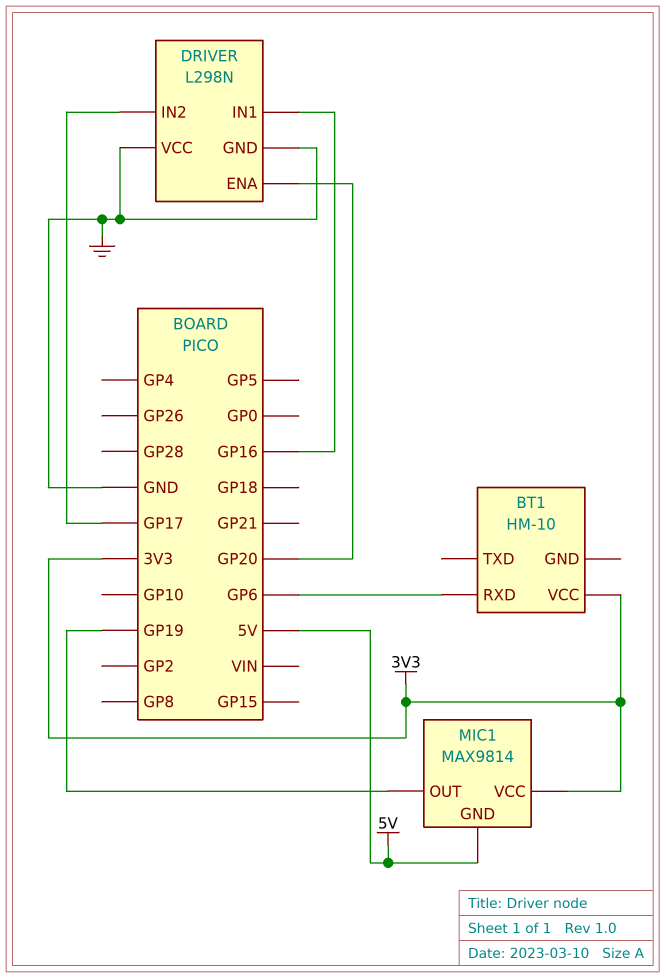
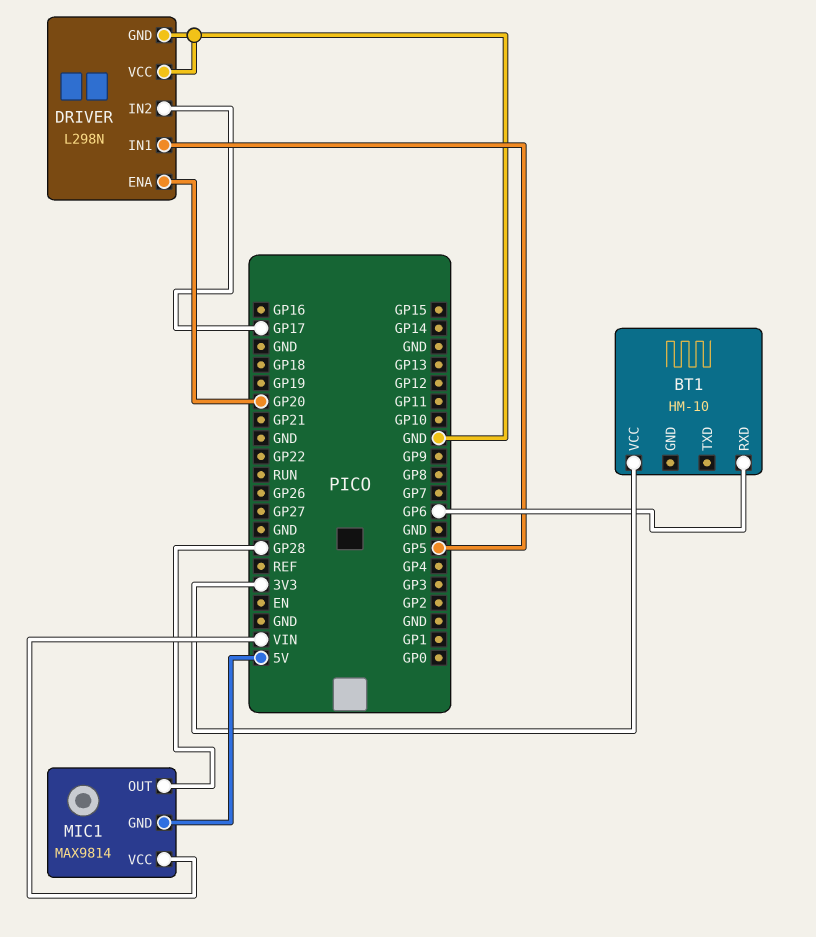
DRIVER pin IN1: GP16 -> GP5
MIC1 pin OUT: GP19 -> GP28
MIC1 pin VCC: 3V3 -> VIN

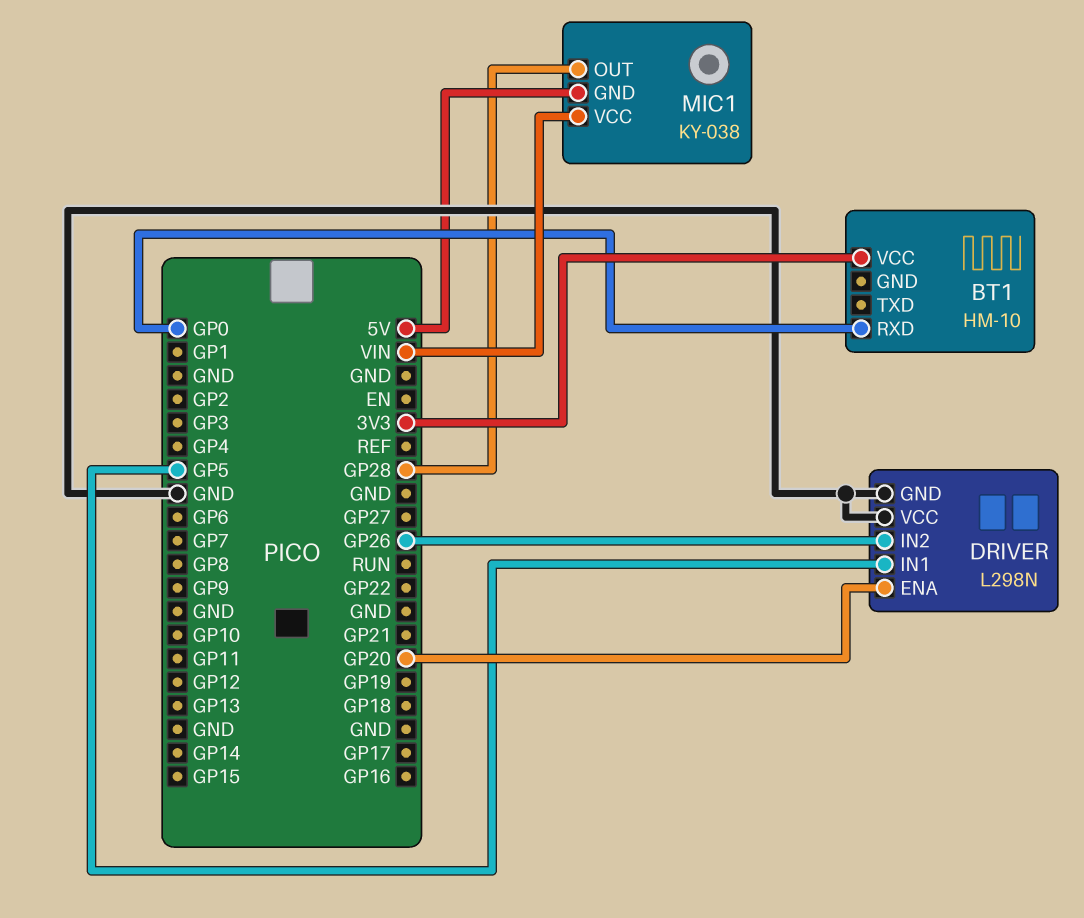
BT1 pin RXD: GP6 -> GP0
DRIVER pin IN2: GP17 -> GP26
MIC1: MAX9814 -> KY-038

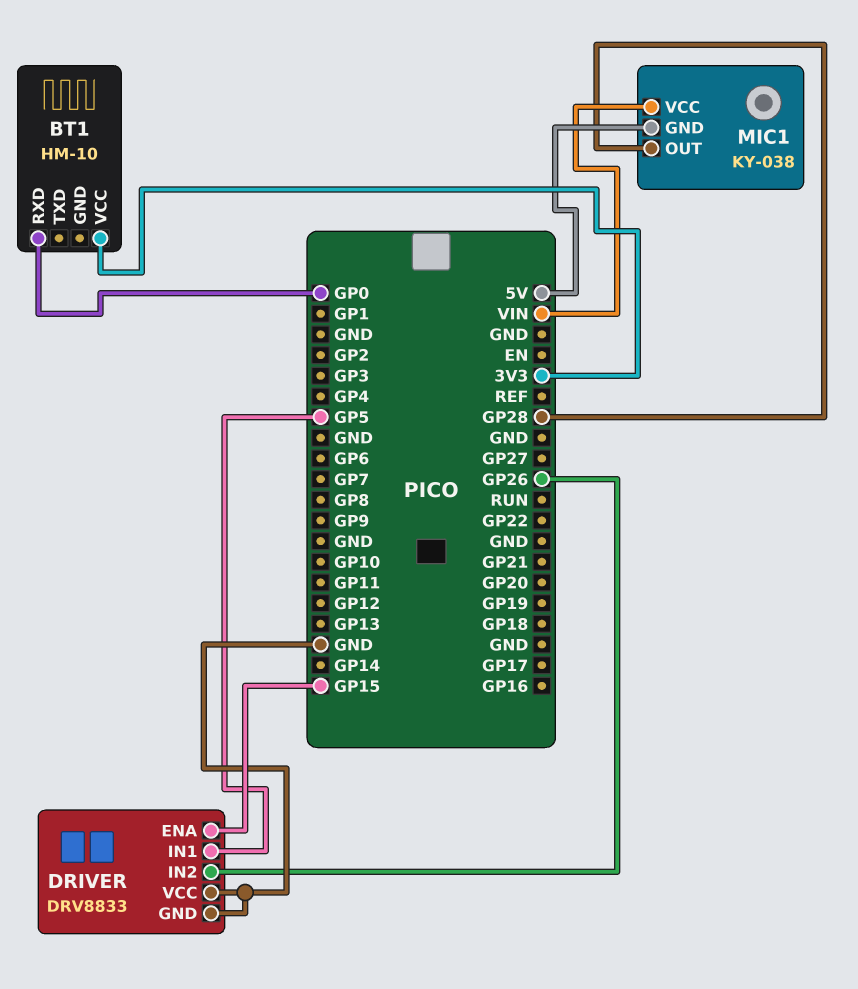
DRIVER: L298N -> DRV8833
DRIVER pin ENA: GP20 -> GP15

